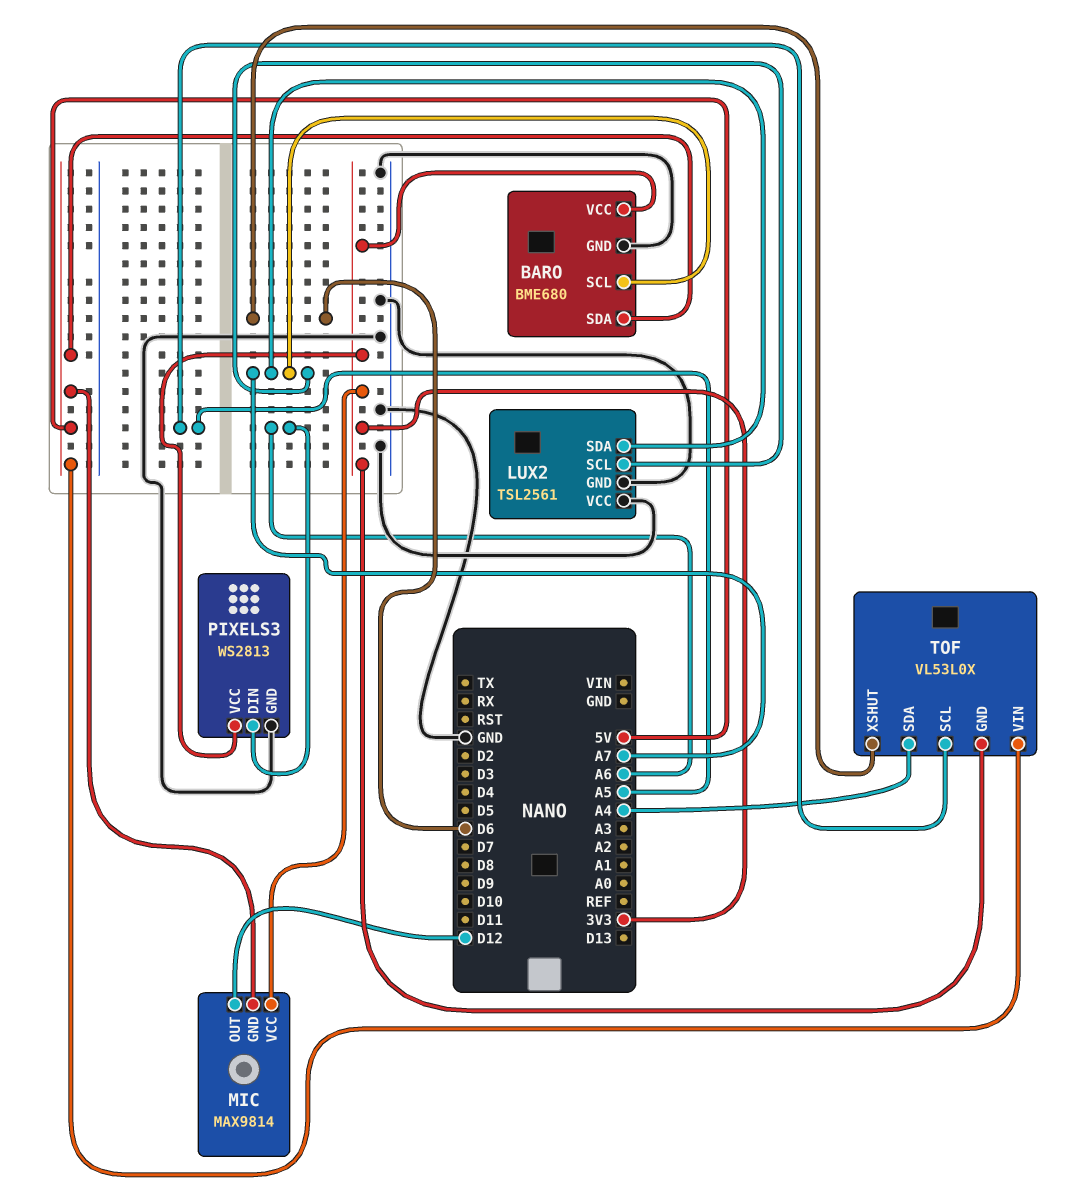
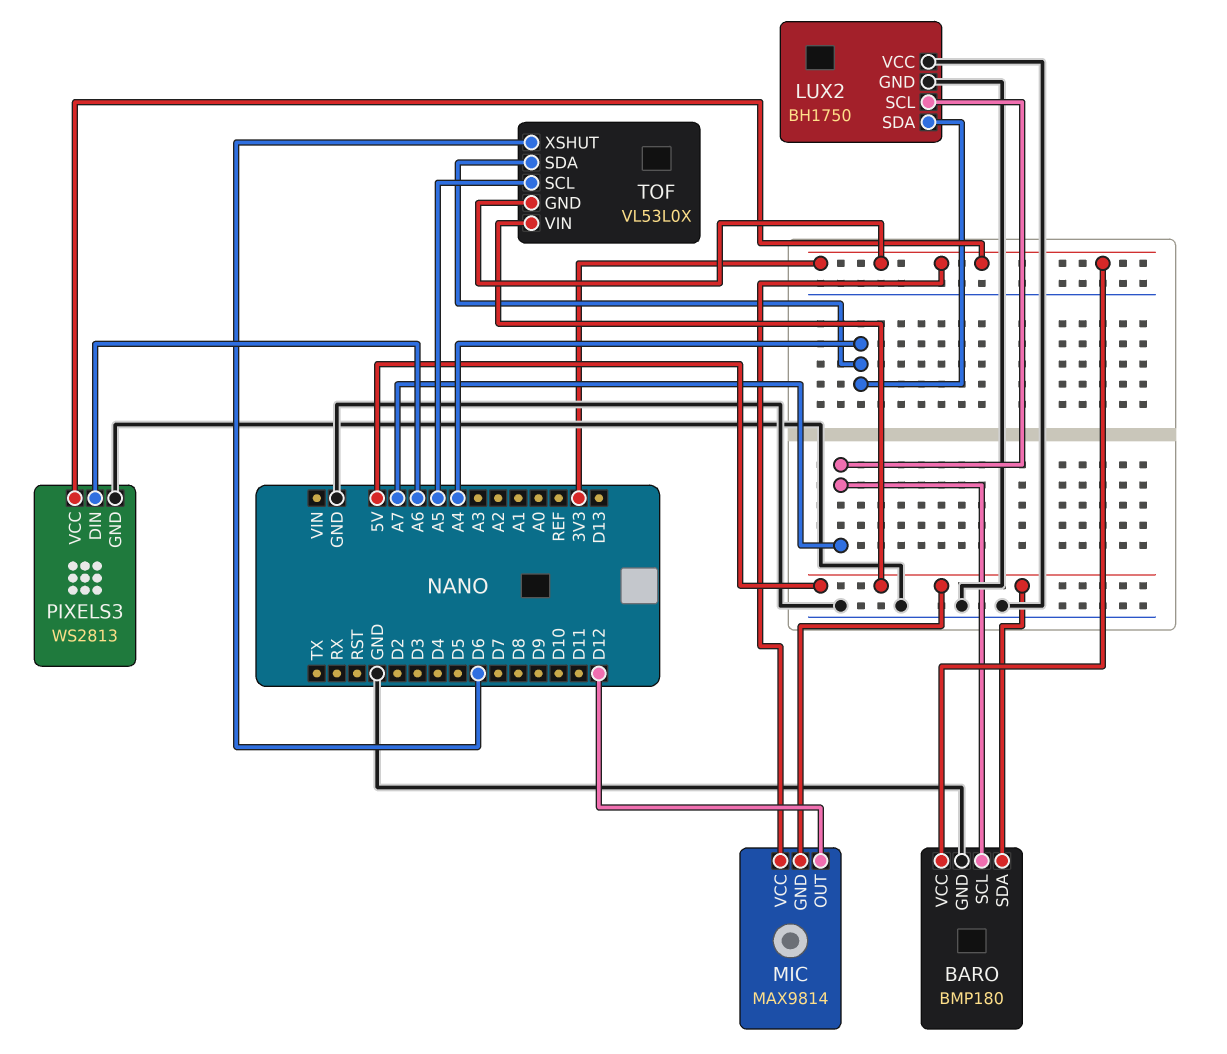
BARO: BME680 -> BMP180
LUX2: TSL2561 -> BH1750
LUX2 pin SDA: A7 -> A4

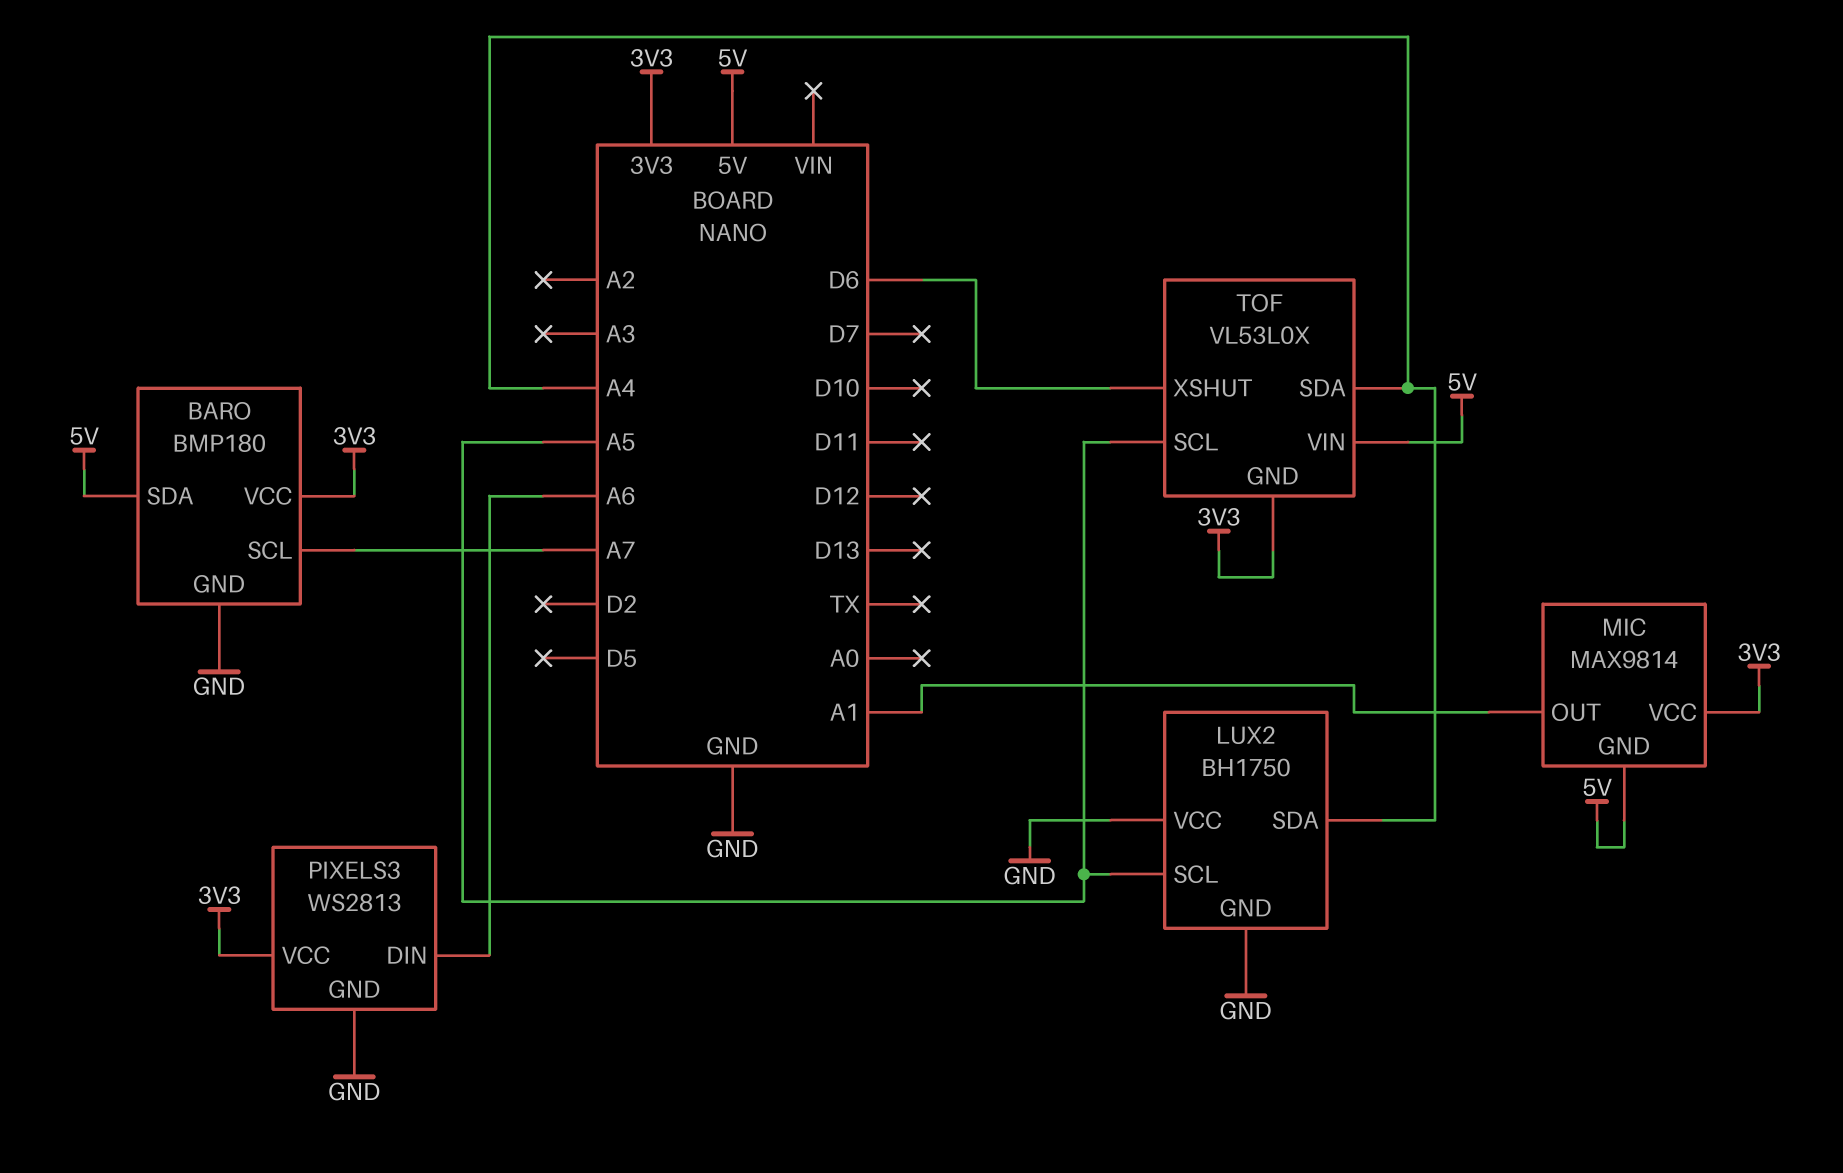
LUX2 pin SCL: A7 -> A5
MIC pin OUT: D12 -> A1

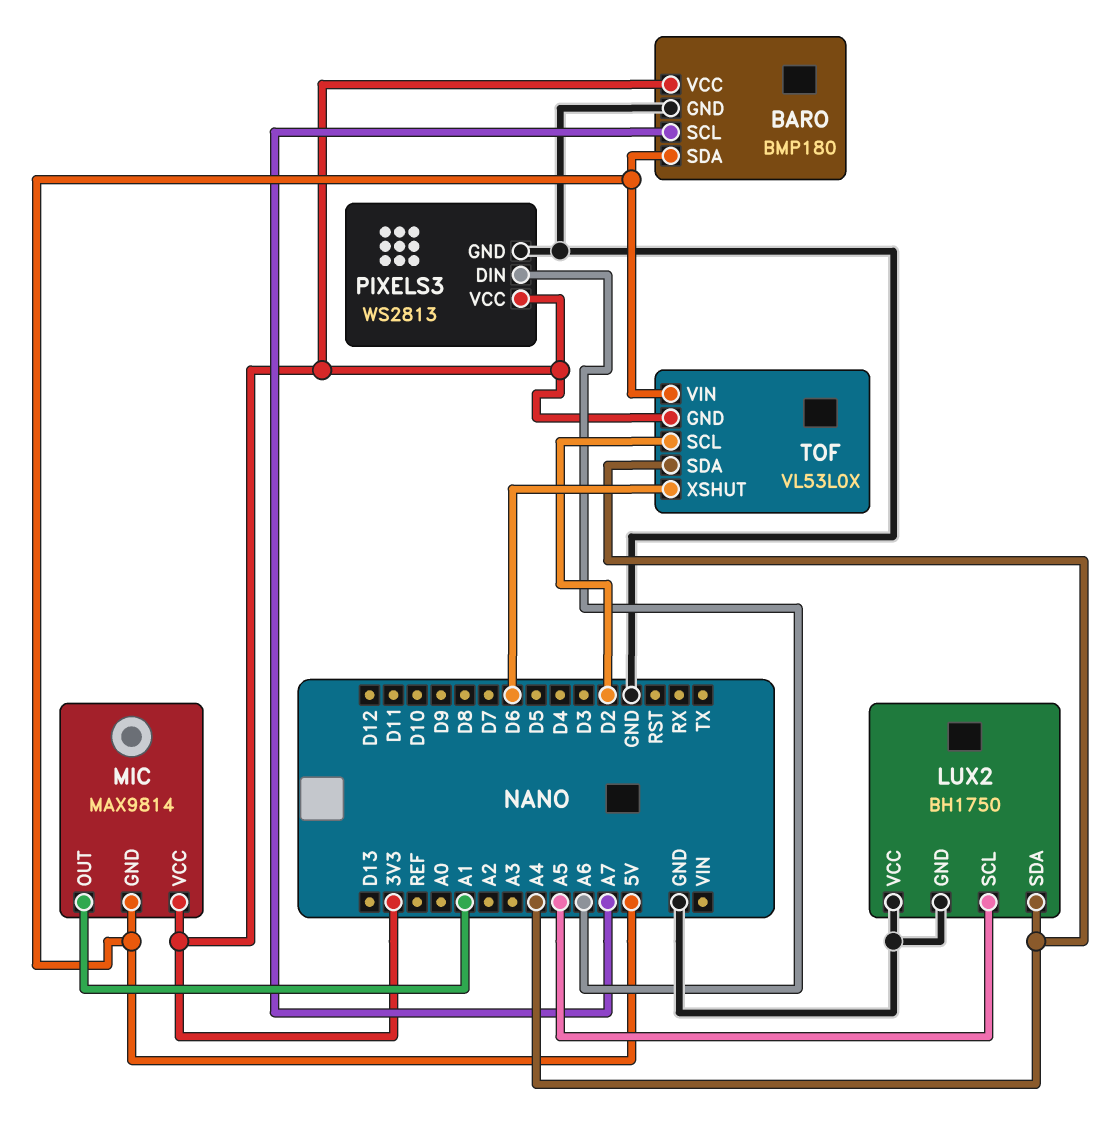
TOF pin SCL: A5 -> D2

